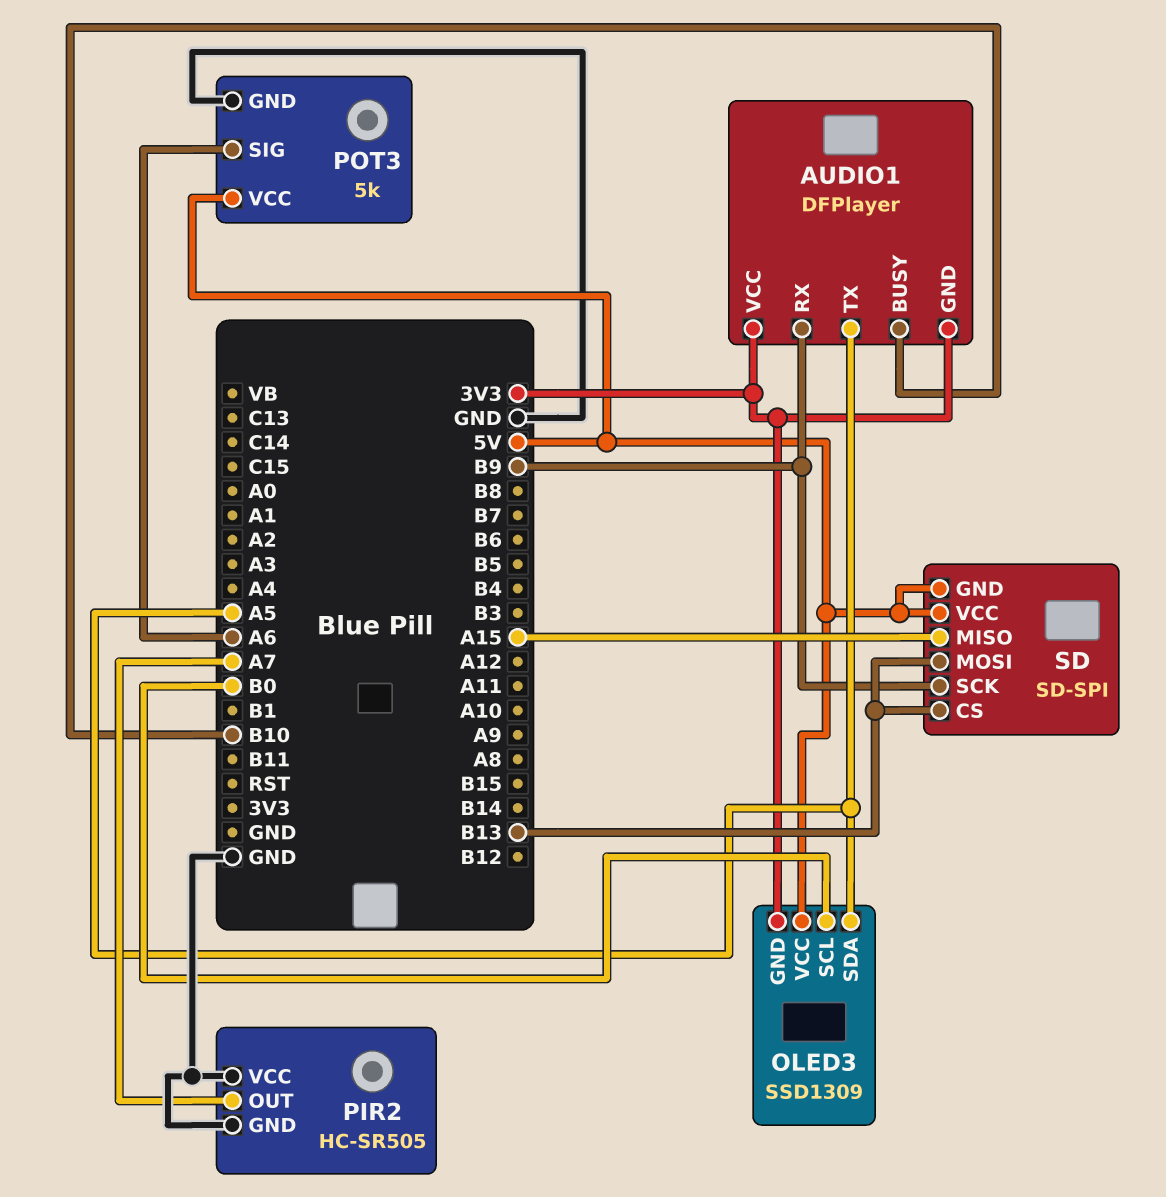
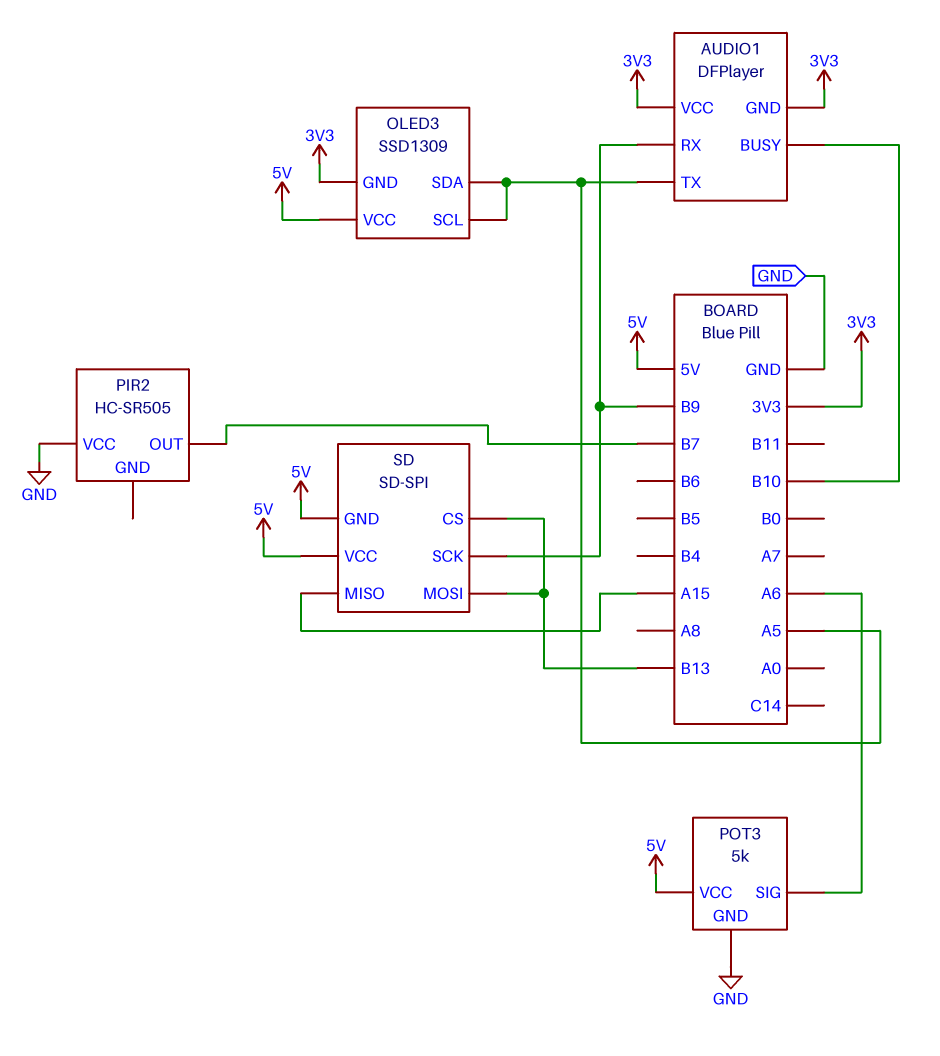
OLED3 pin SCL: B0 -> A5
PIR2 pin GND: GND -> none
PIR2 pin OUT: A7 -> B7

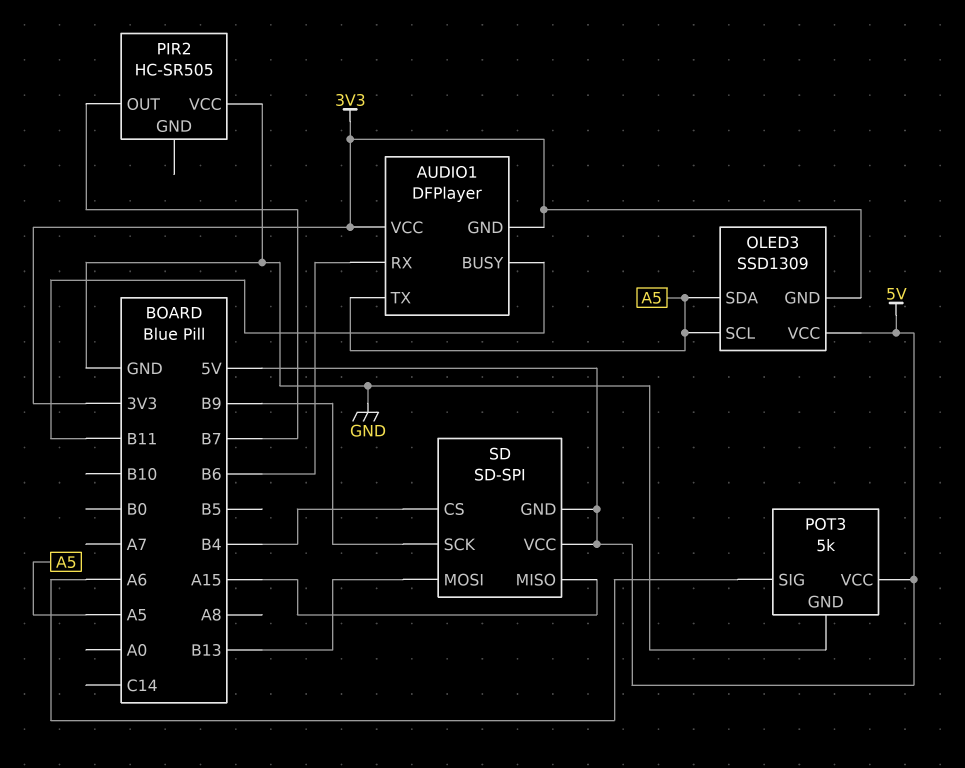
AUDIO1 pin BUSY: B10 -> B11
AUDIO1 pin RX: B9 -> B6
SD pin CS: B13 -> B4

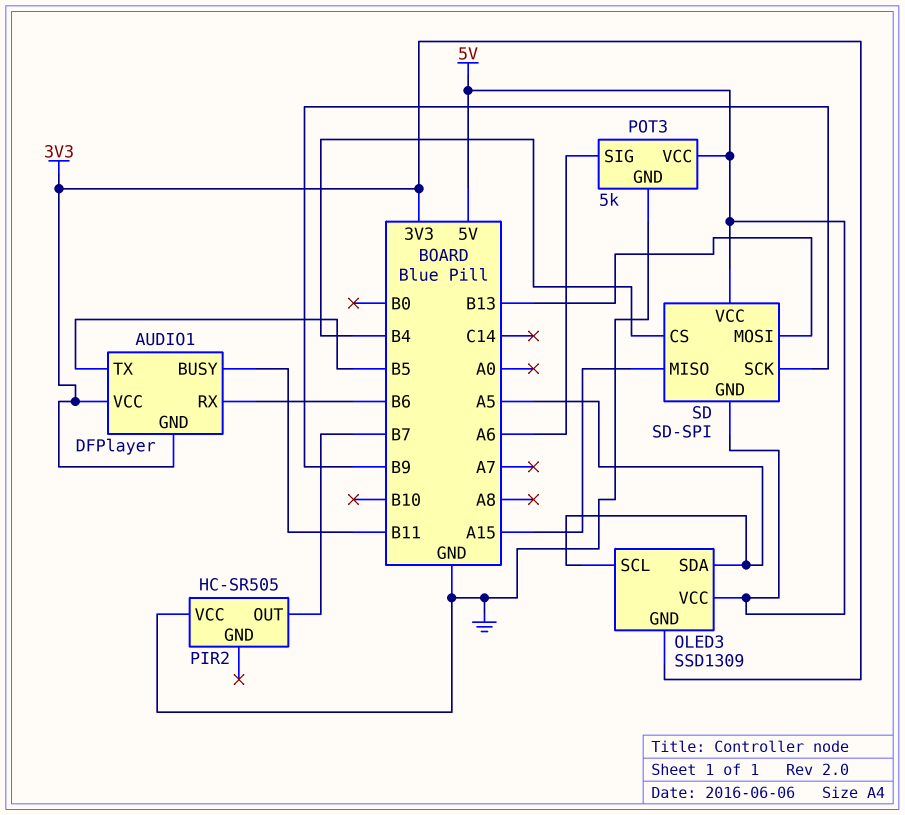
AUDIO1 pin TX: A5 -> B5

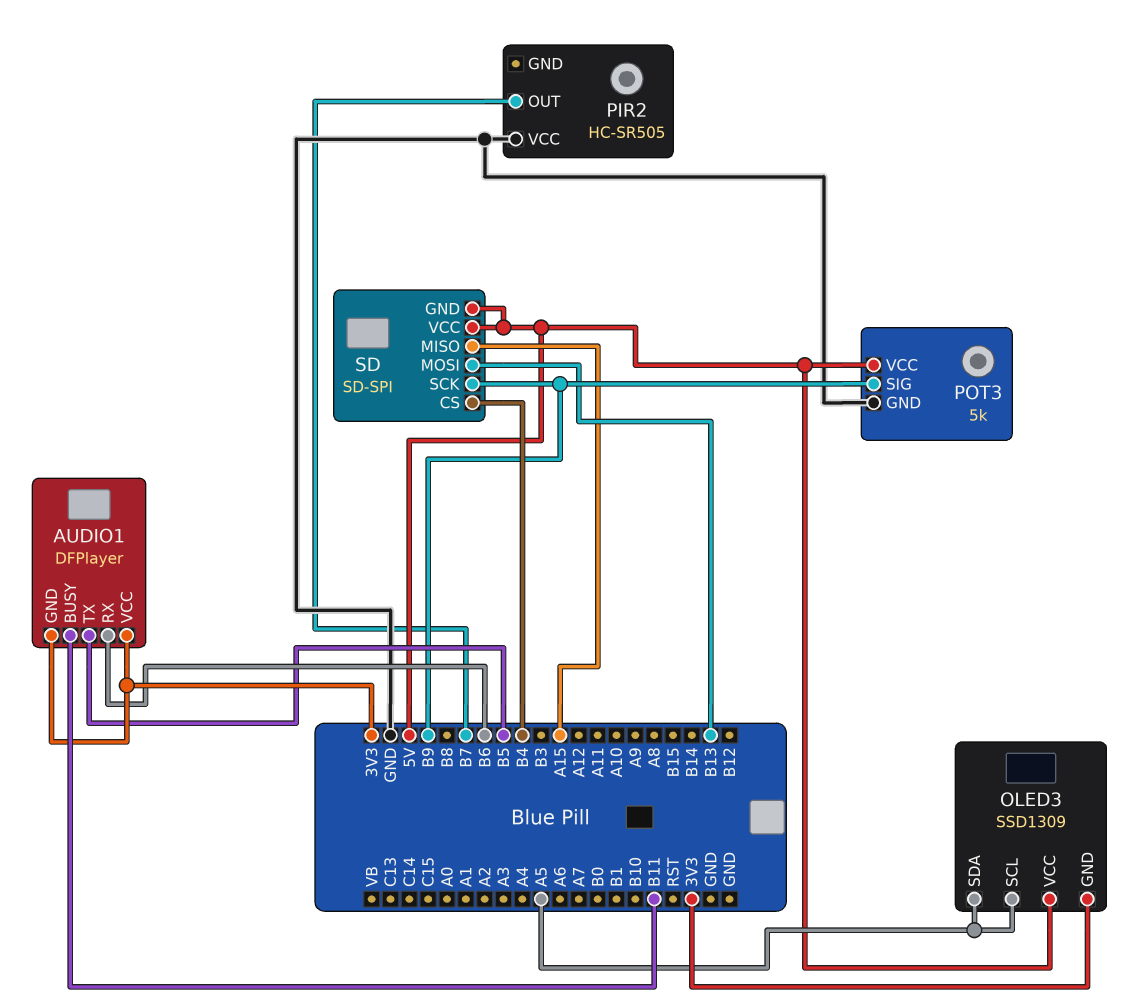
POT3 pin SIG: A6 -> B9

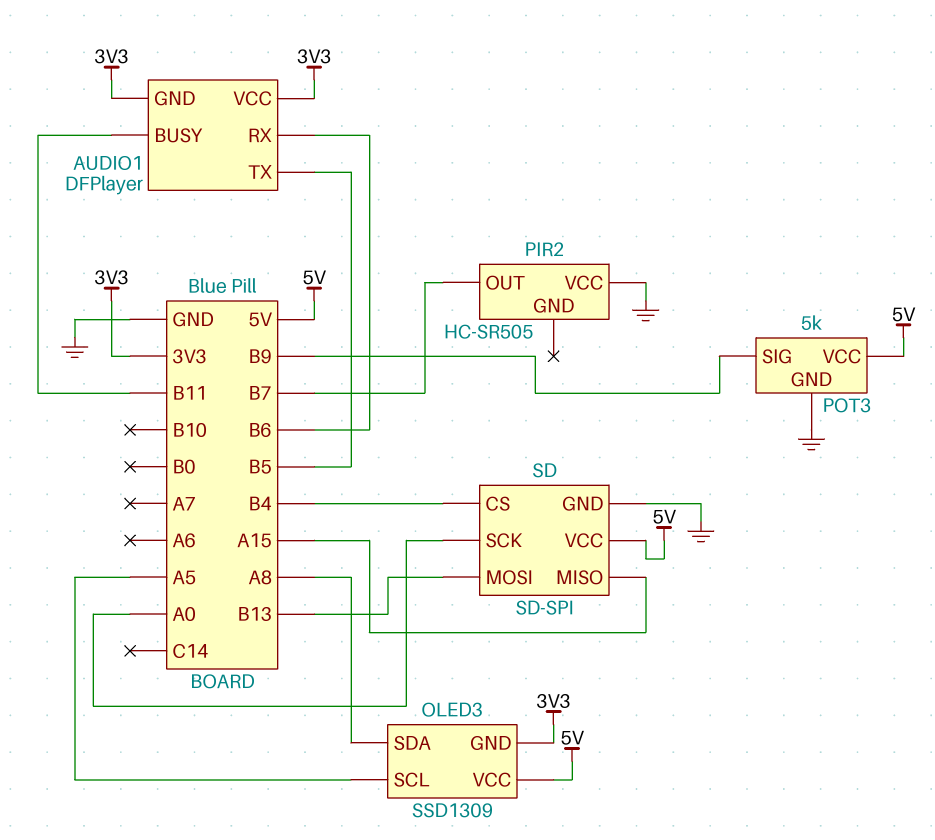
OLED3 pin SDA: A5 -> A8
SD pin GND: 5V -> GND
SD pin SCK: B9 -> A0

